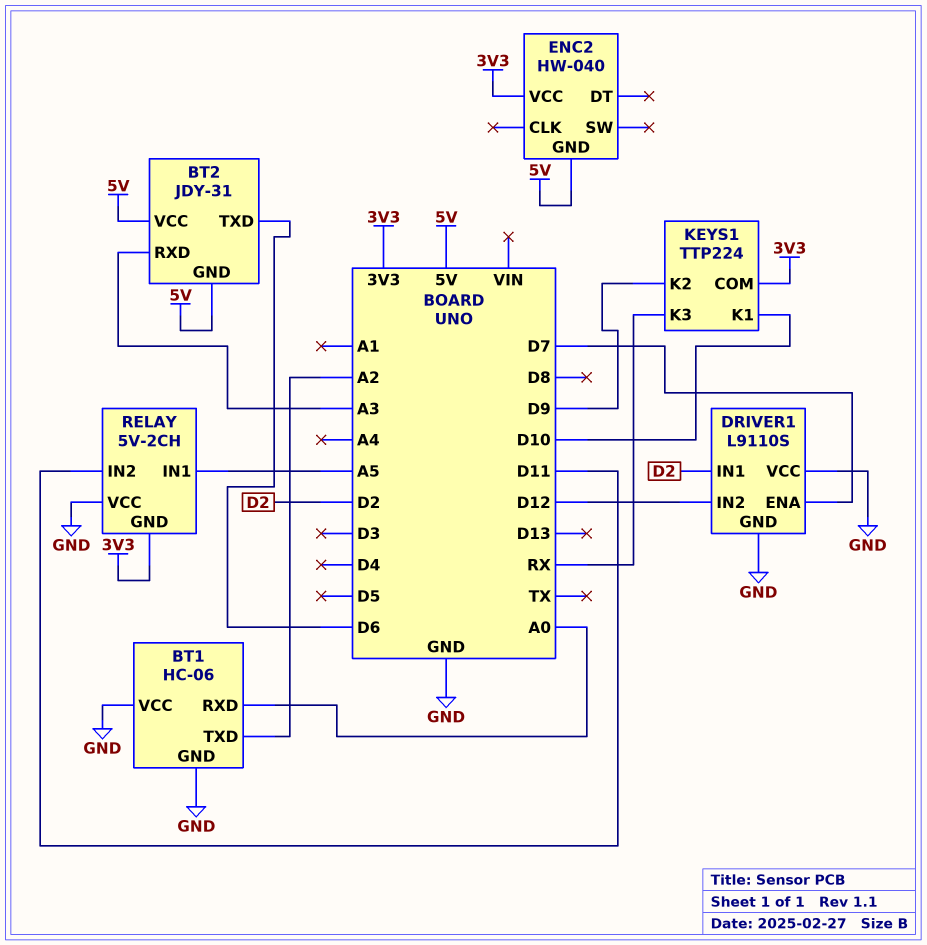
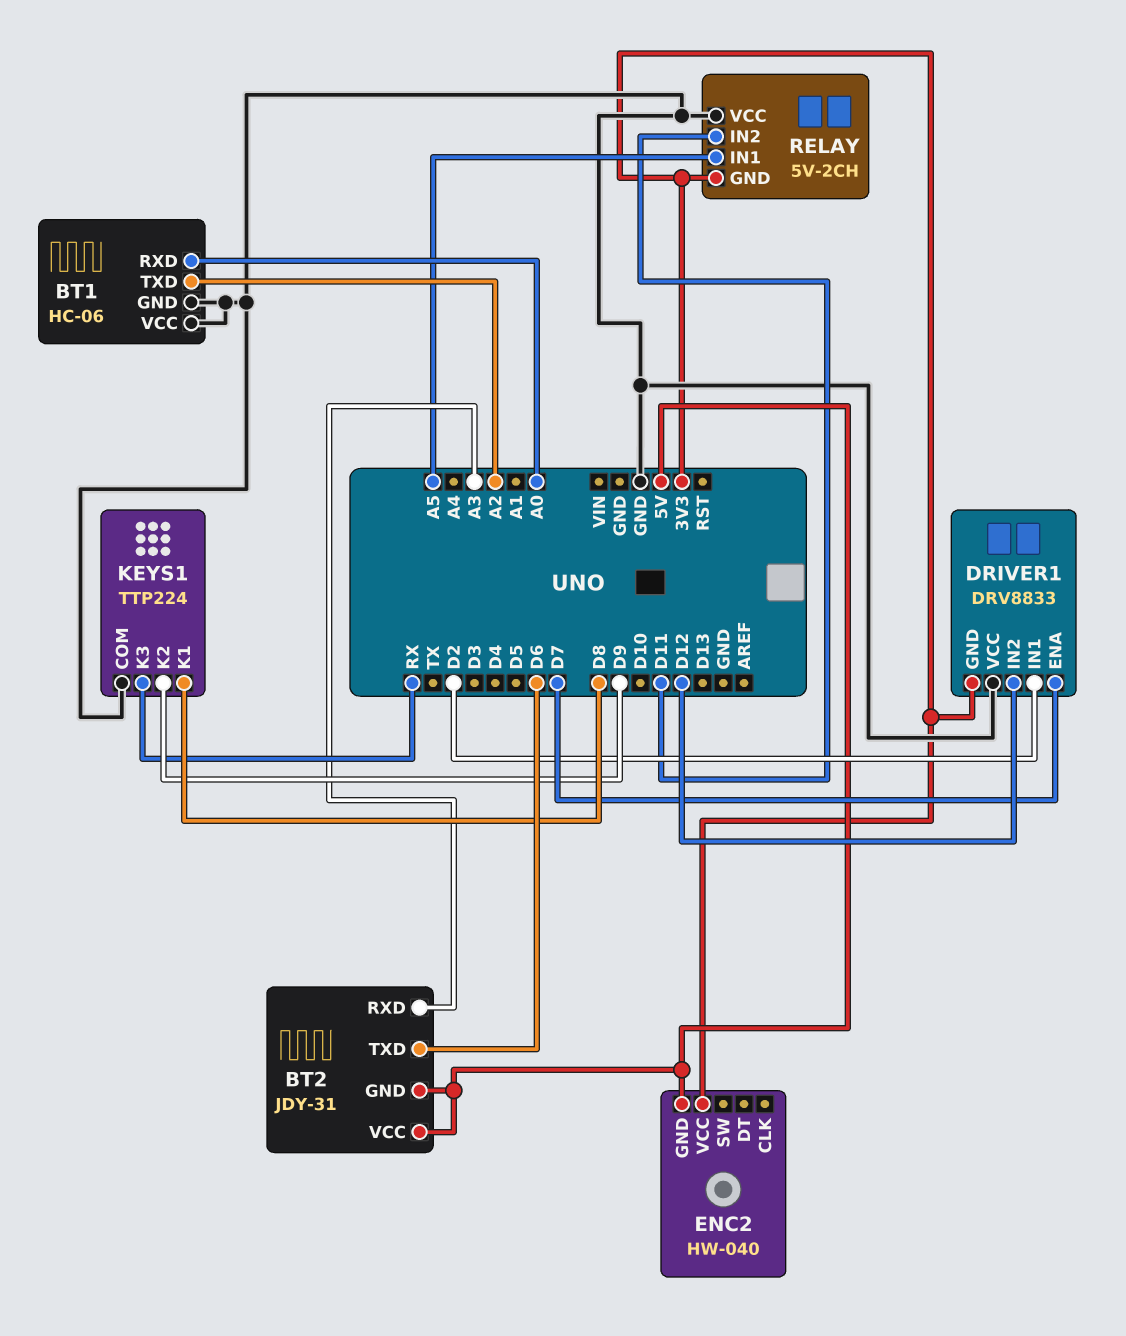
DRIVER1: L9110S -> DRV8833
DRIVER1 pin GND: GND -> 3V3
KEYS1 pin COM: 3V3 -> GND
KEYS1 pin K1: D10 -> D8

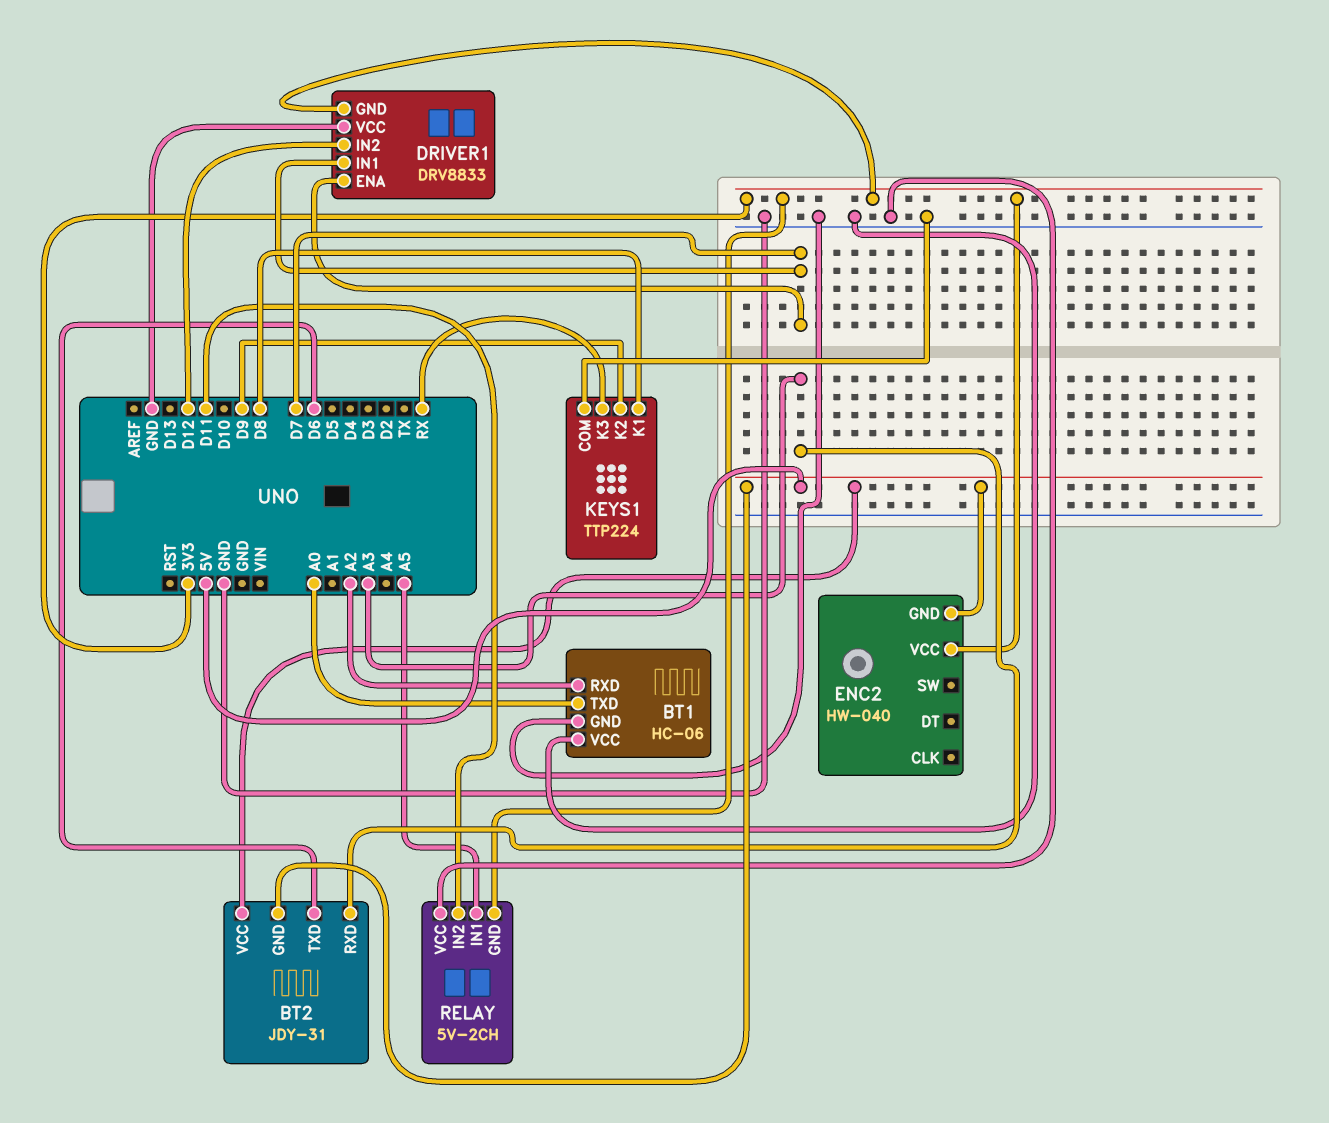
BT1 pin RXD: A0 -> A2
BT1 pin TXD: A2 -> A0
DRIVER1 pin IN1: D2 -> D7

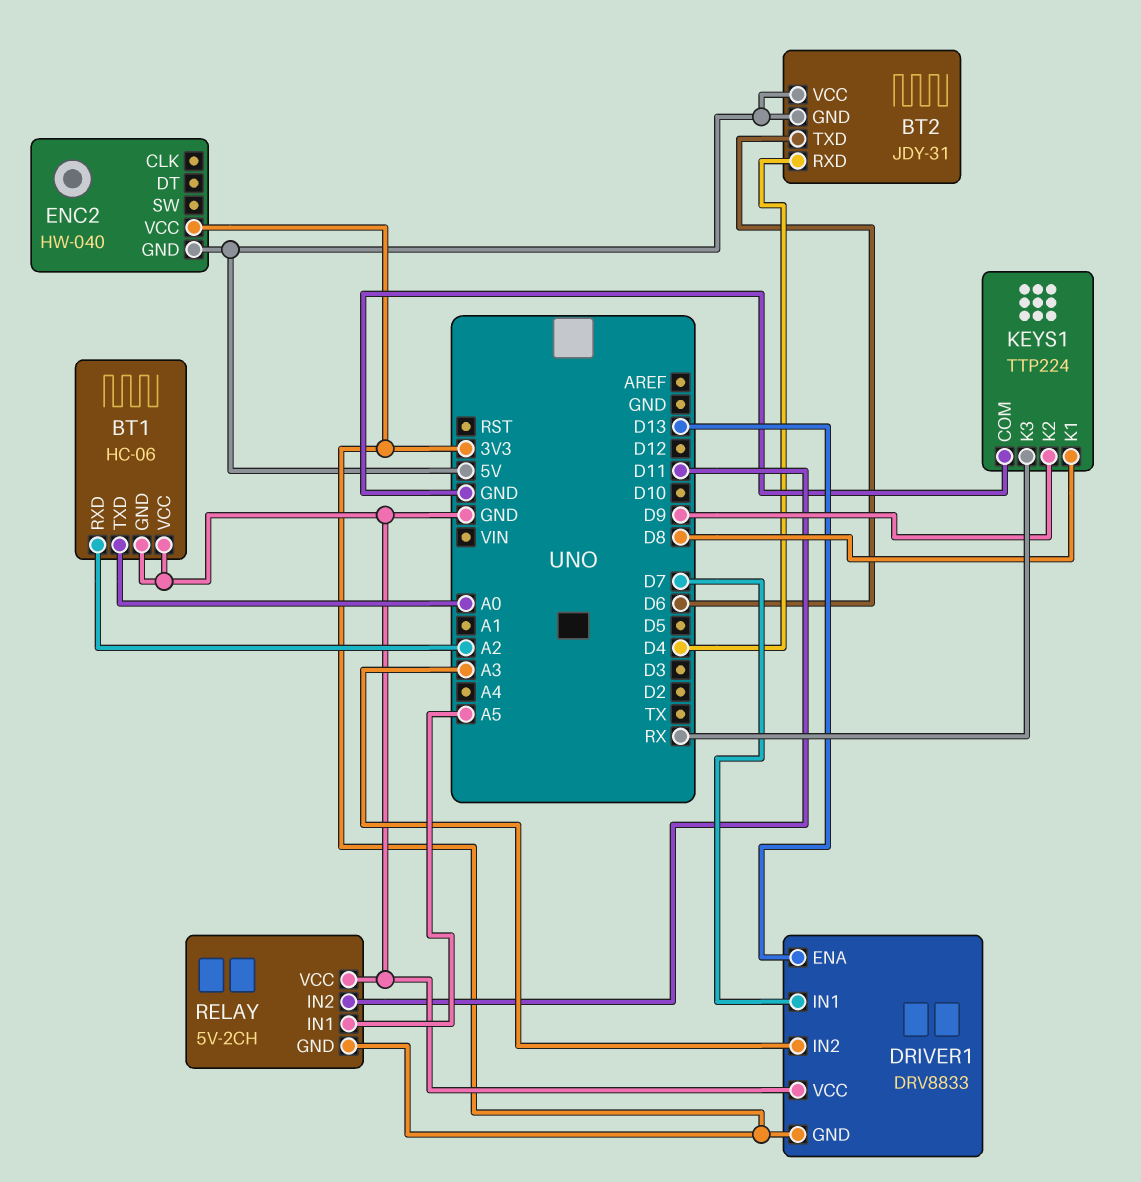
BT2 pin RXD: A3 -> D4
DRIVER1 pin ENA: D7 -> D13
DRIVER1 pin IN2: D12 -> A3

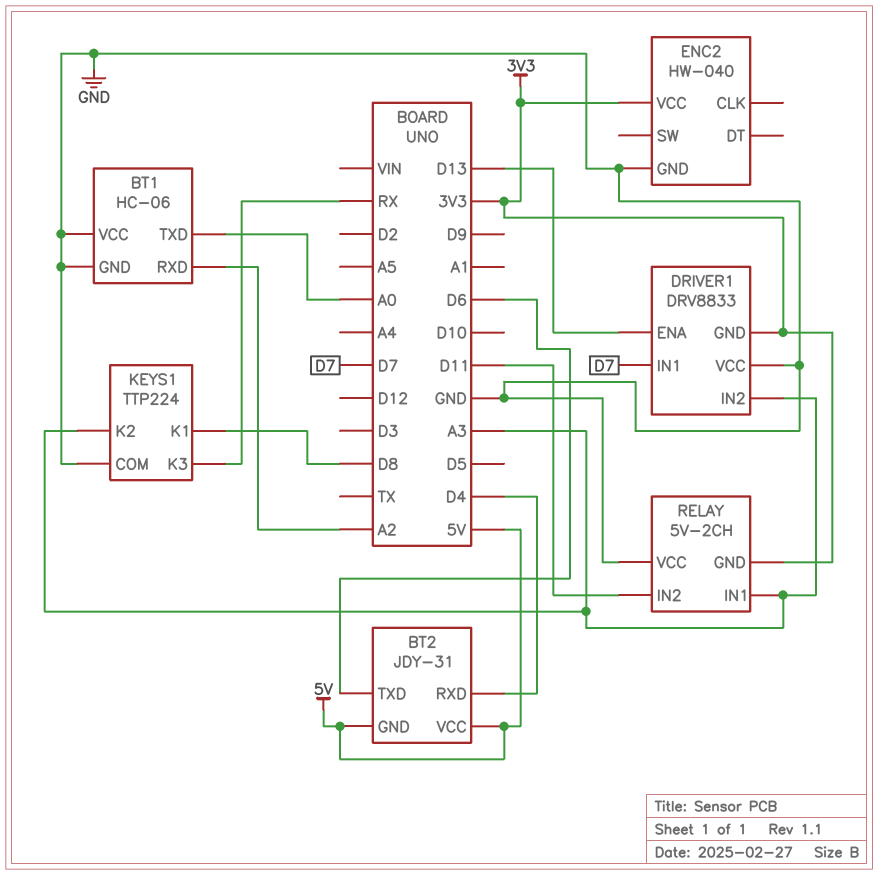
ENC2 pin GND: 5V -> GND
KEYS1 pin K2: D9 -> A3
RELAY pin IN1: A5 -> A3

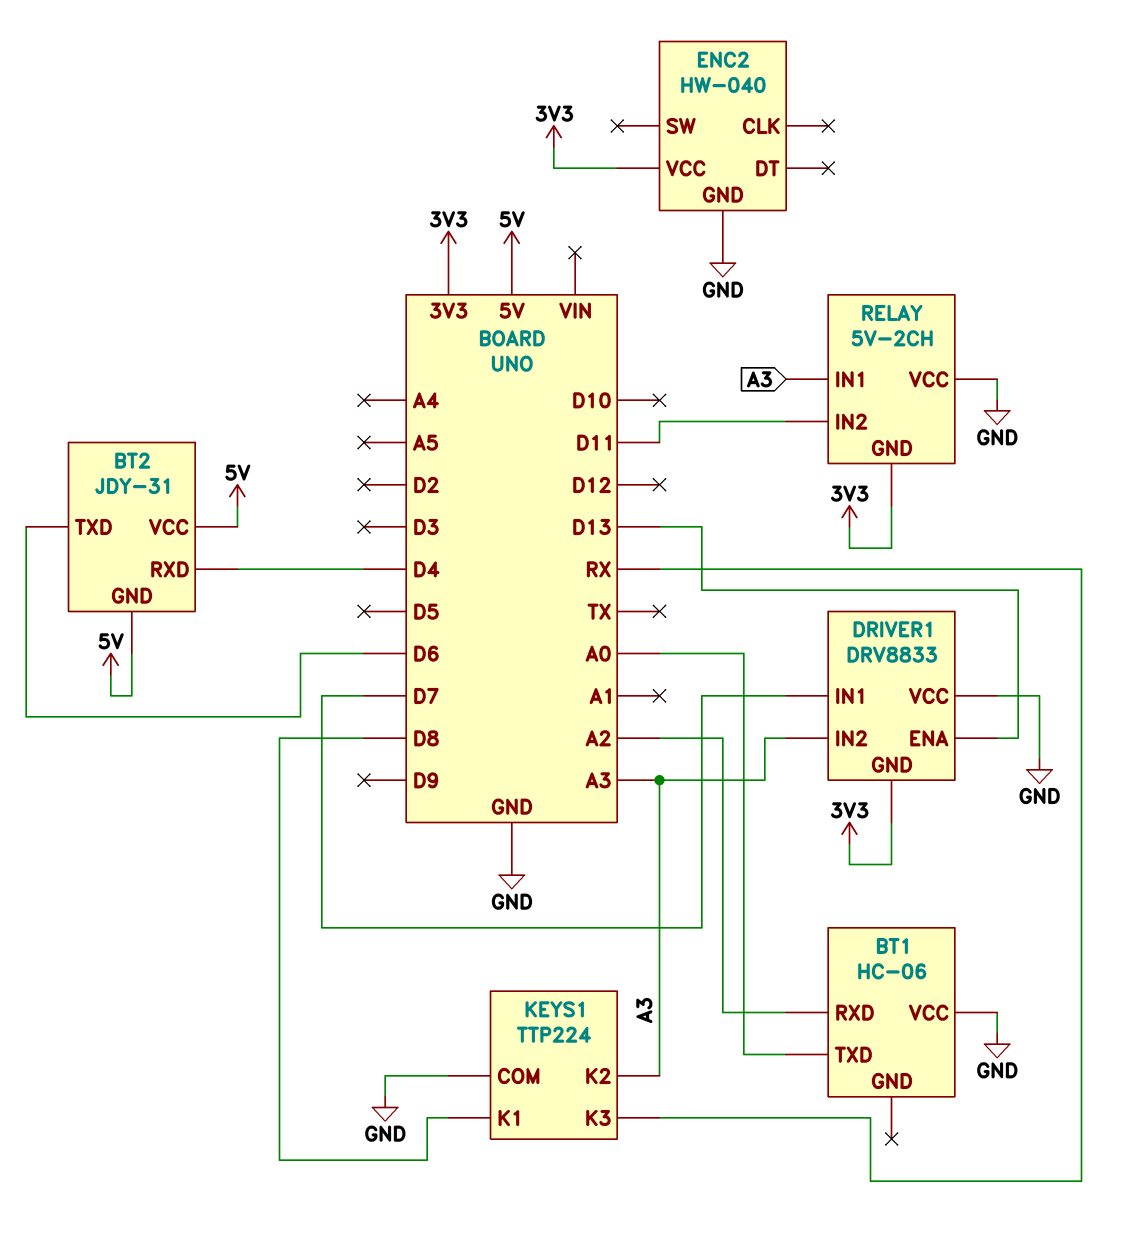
BT1 pin GND: GND -> none

